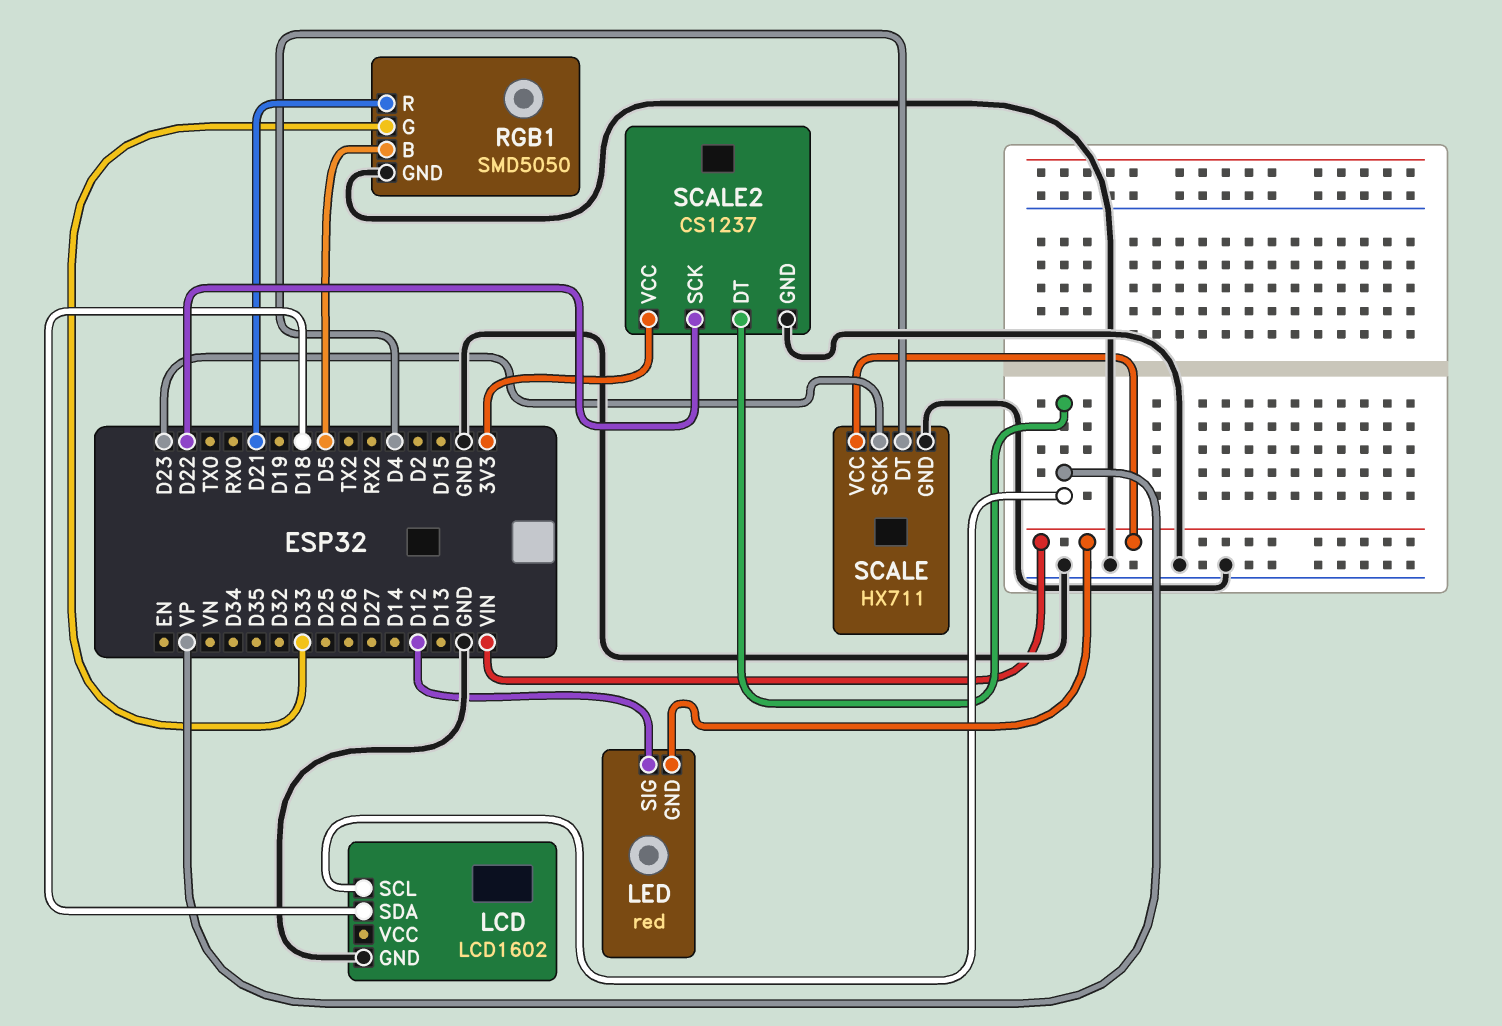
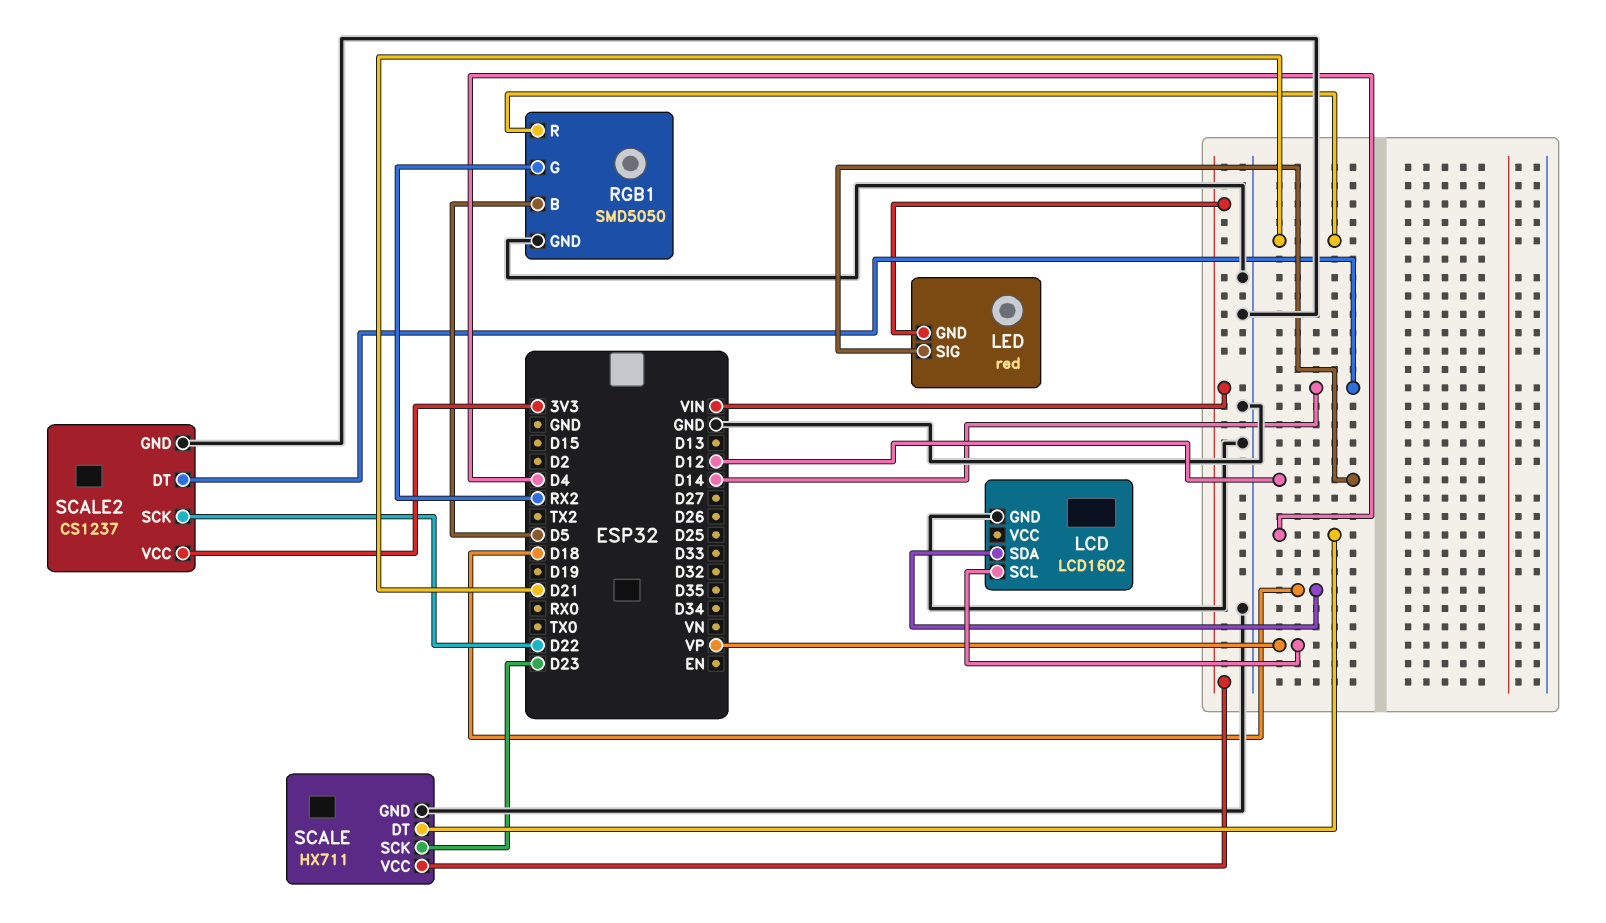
RGB1 pin G: D33 -> RX2
SCALE2 pin DT: VP -> D14

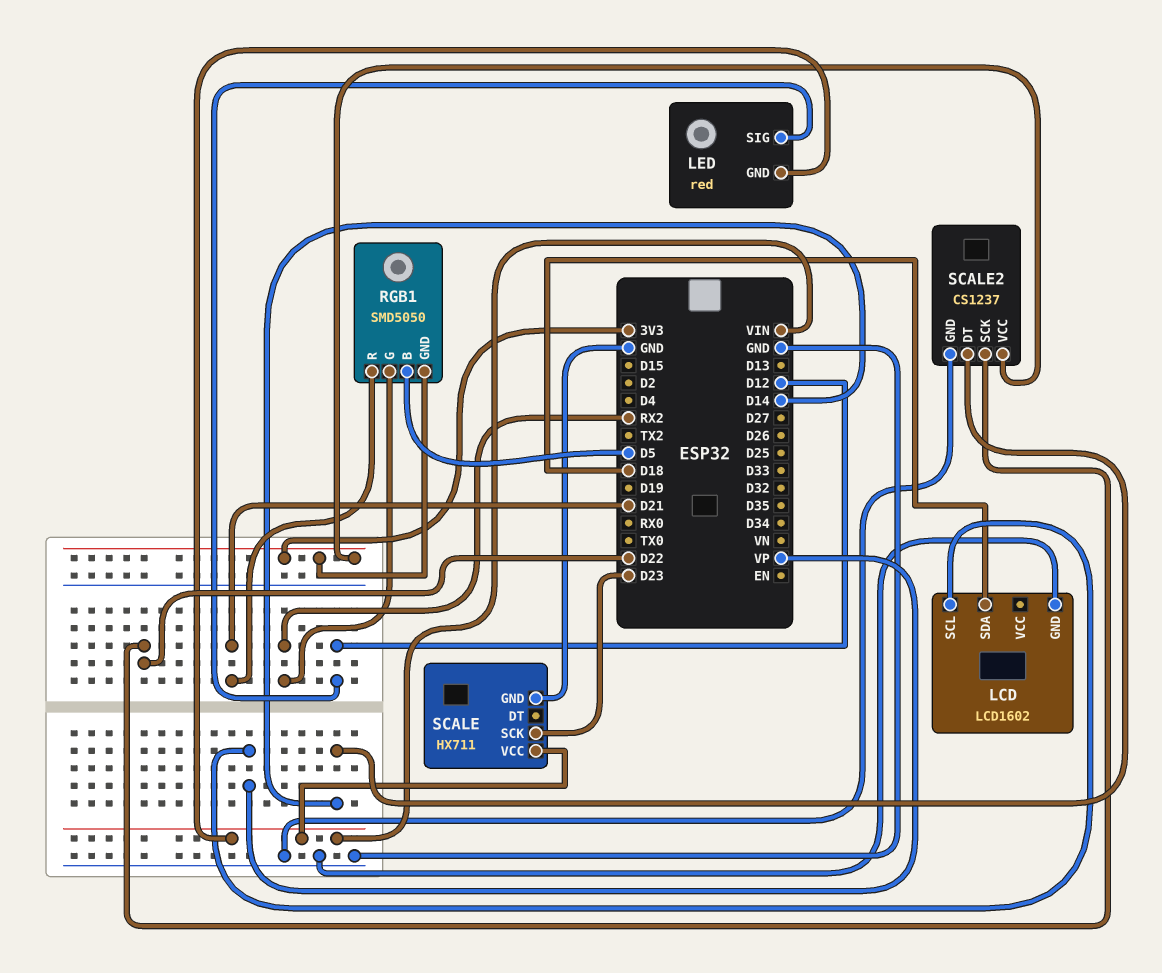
RGB1 pin GND: GND -> 3V3
SCALE pin DT: D4 -> none

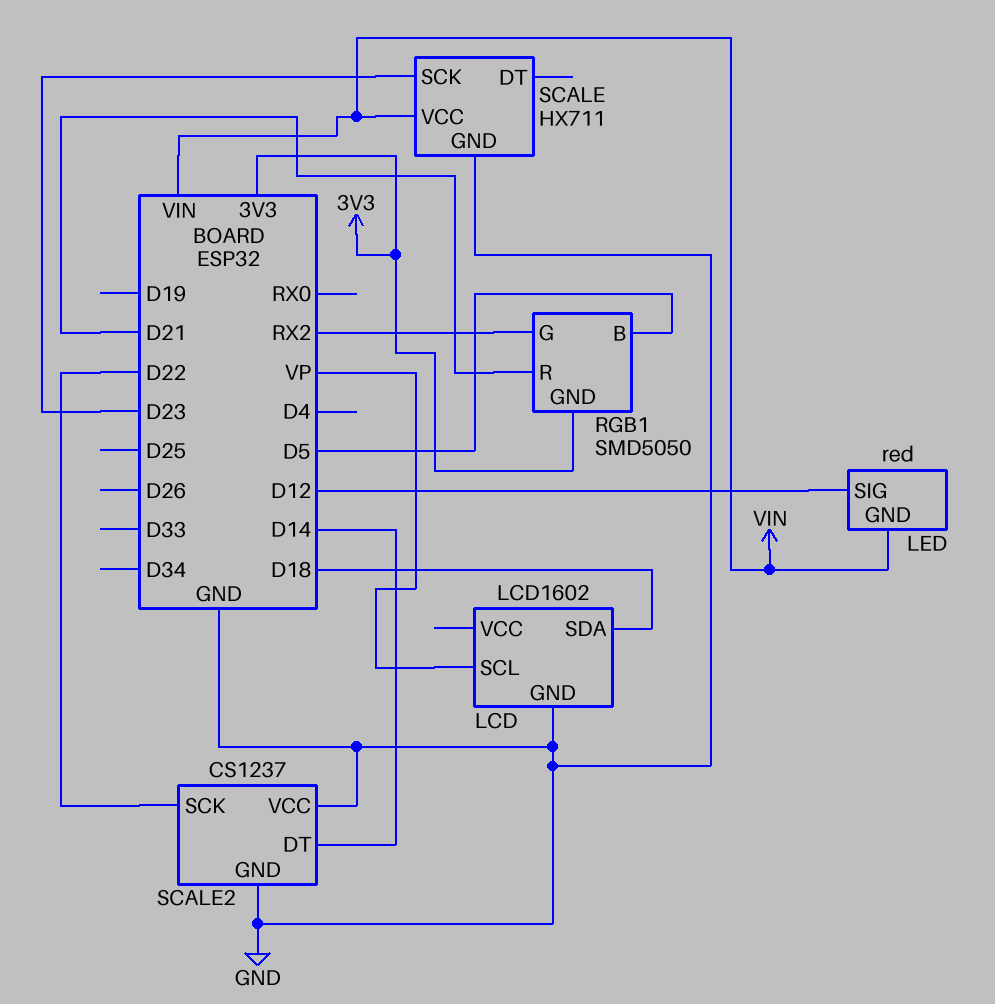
SCALE2 pin VCC: 3V3 -> GND

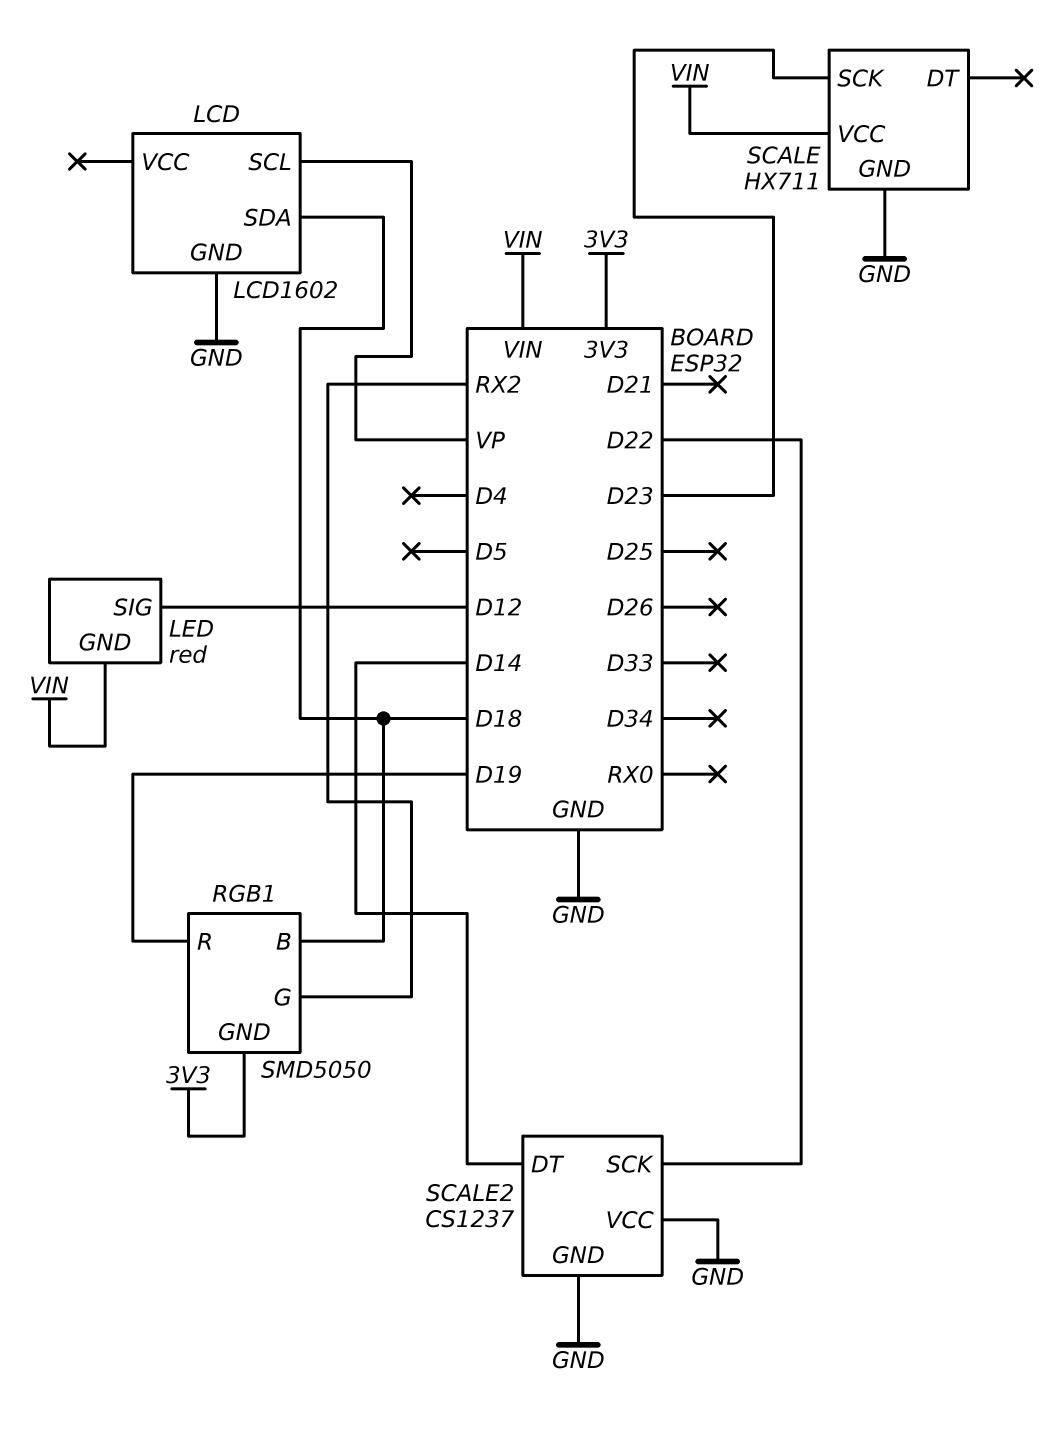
RGB1 pin B: D5 -> D18
RGB1 pin R: D21 -> D19

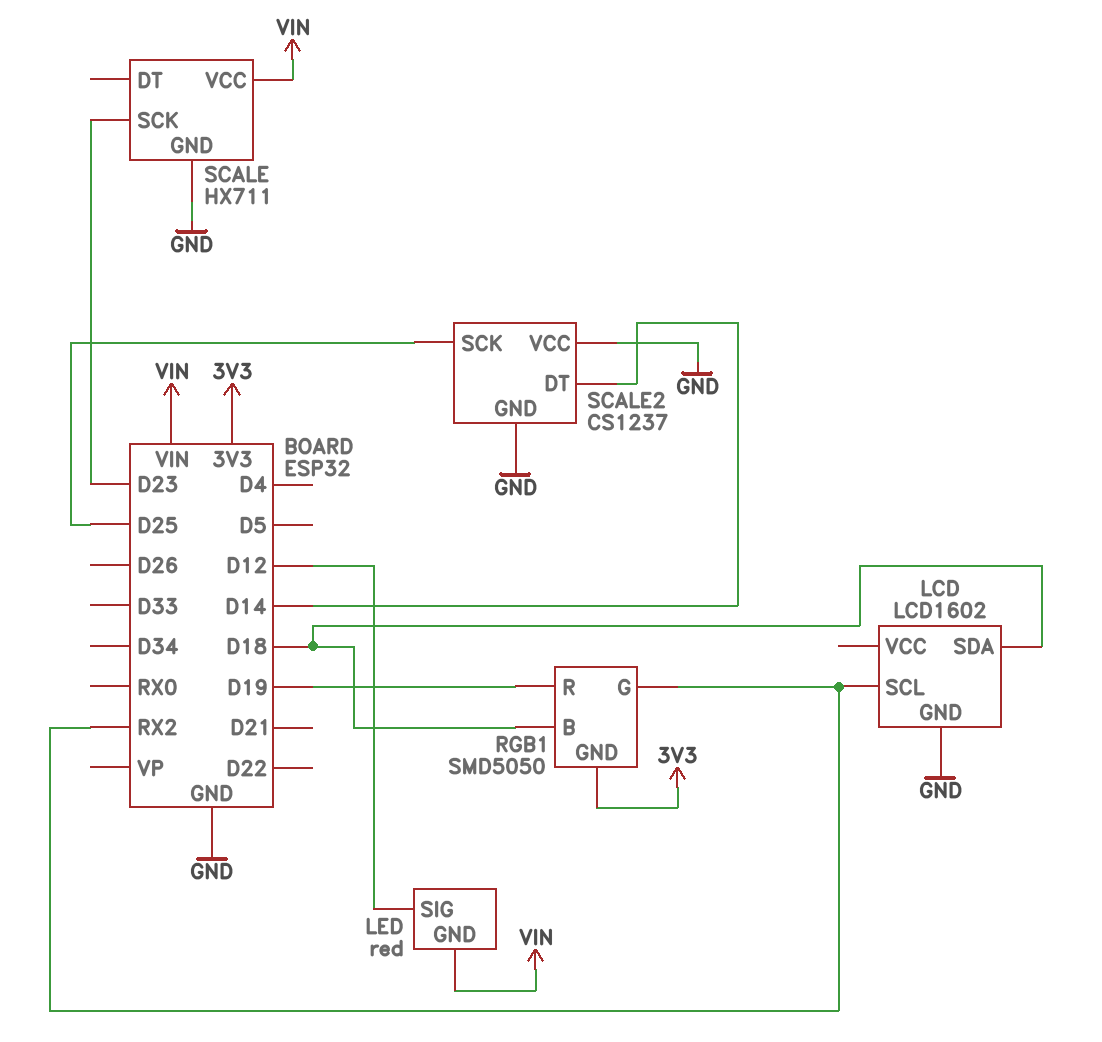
LCD pin SCL: VP -> RX2
SCALE2 pin SCK: D22 -> D25

